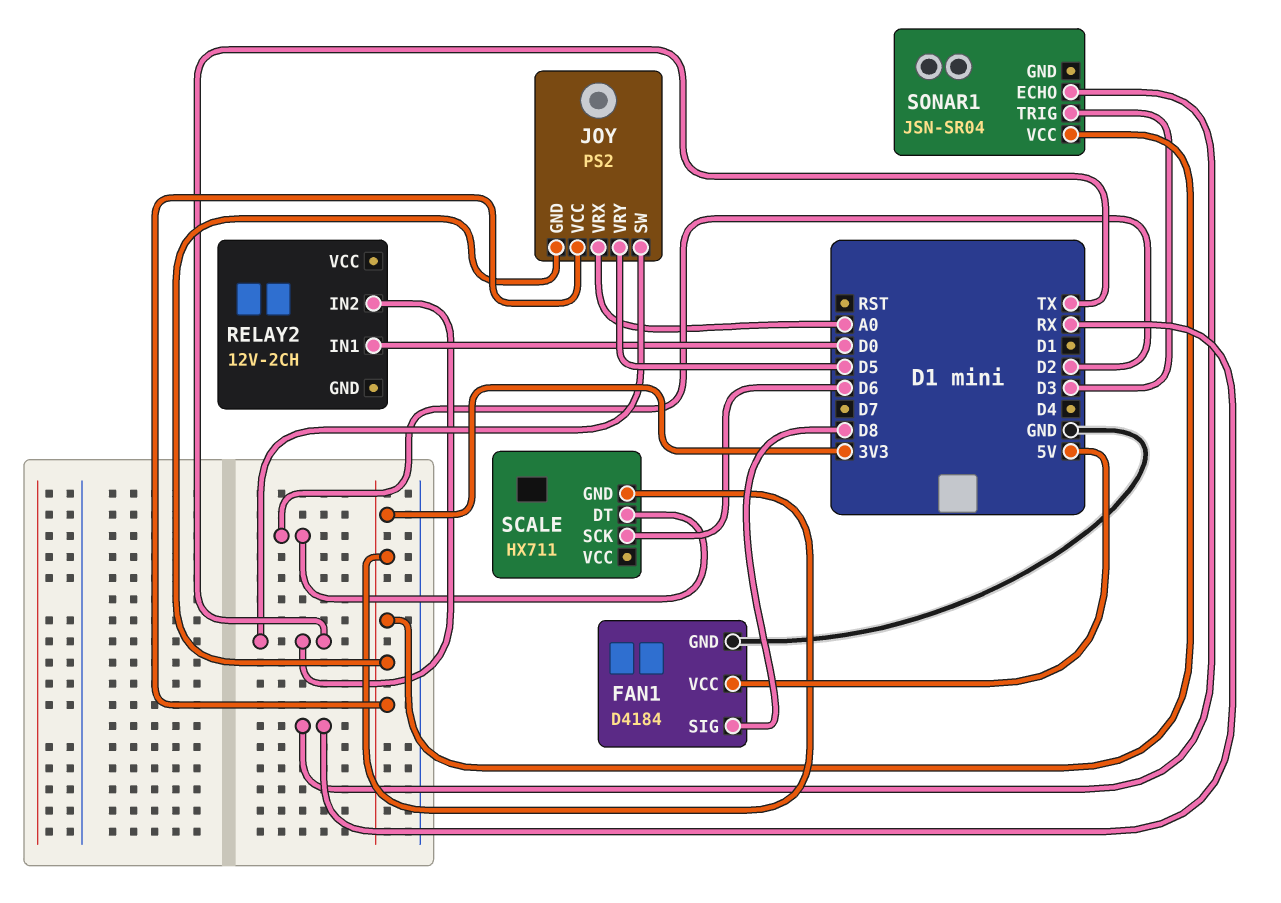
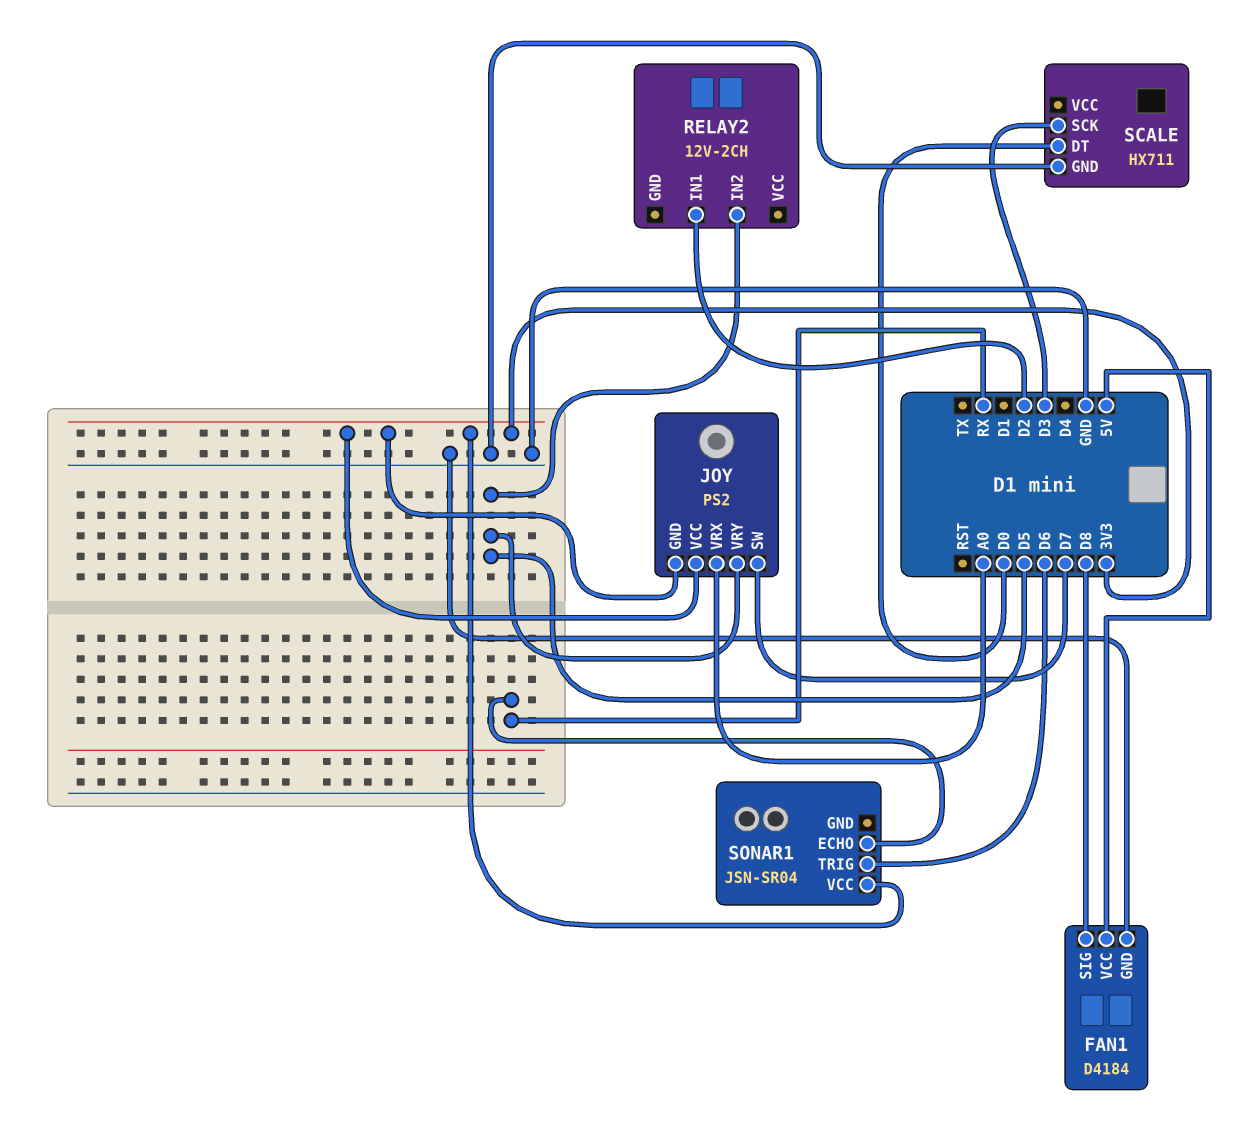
JOY pin SW: TX -> D7
RELAY2 pin IN1: D0 -> D2
RELAY2 pin IN2: TX -> D5
SCALE pin DT: D2 -> D0
SCALE pin GND: 3V3 -> GND
SCALE pin SCK: D6 -> D3
SONAR1 pin TRIG: D3 -> D6

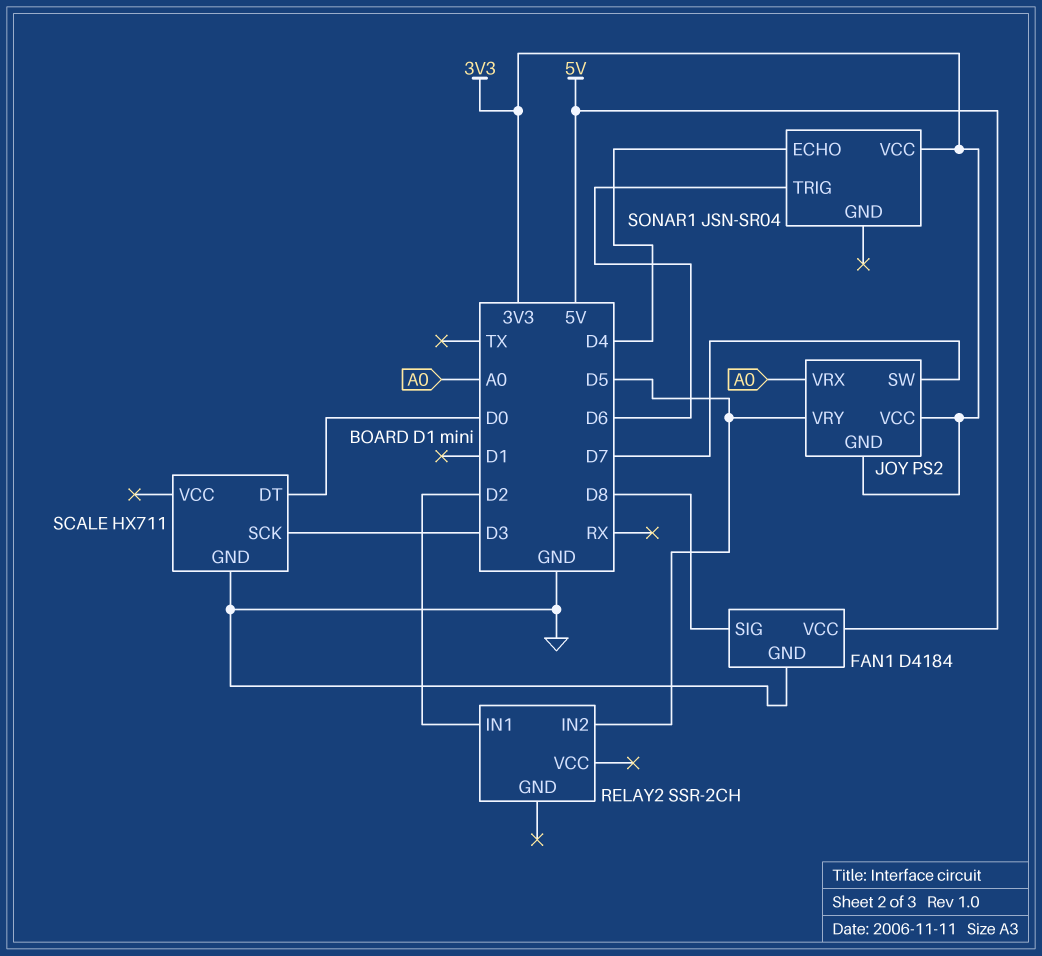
RELAY2: 12V-2CH -> SSR-2CH
SONAR1 pin ECHO: RX -> D4

